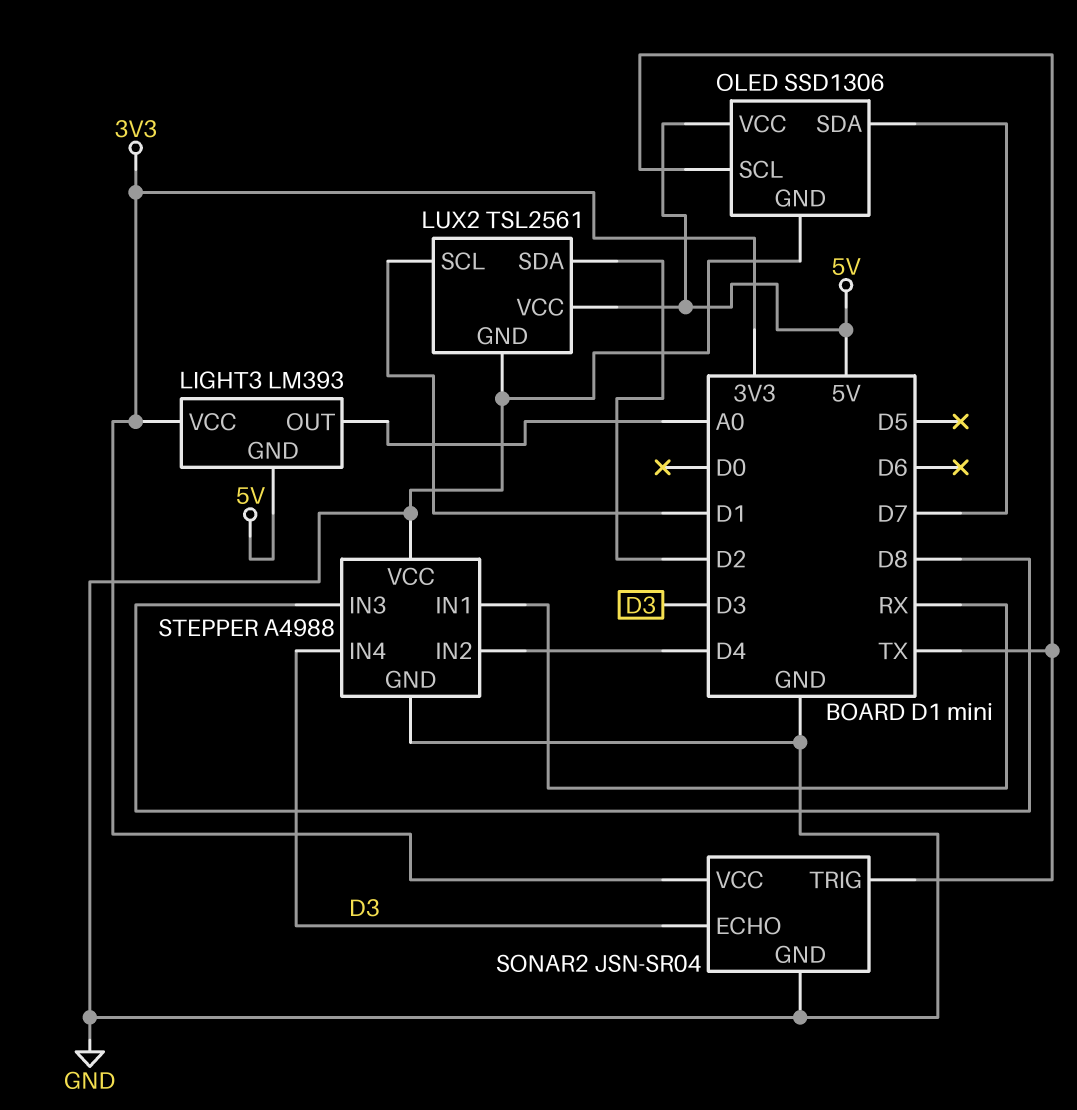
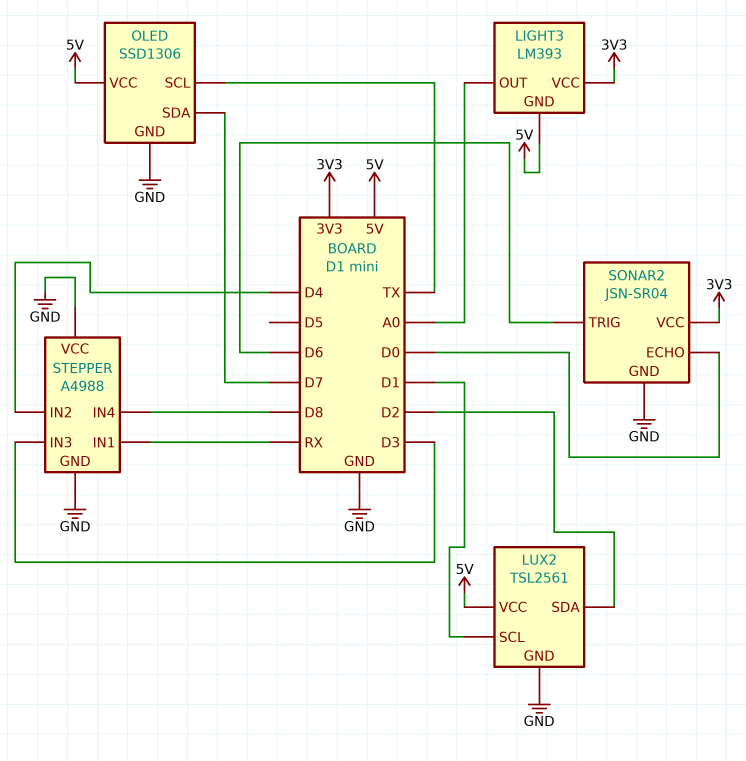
SONAR2 pin ECHO: D3 -> D0
SONAR2 pin TRIG: TX -> D6
STEPPER pin IN3: D8 -> D3
STEPPER pin IN4: D3 -> D8

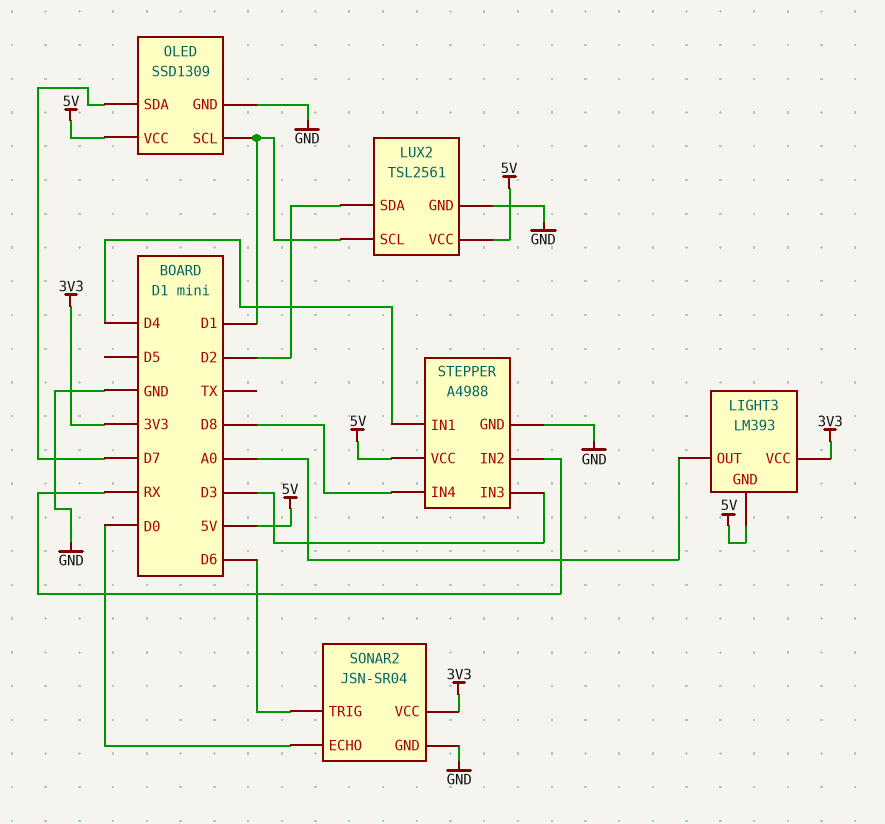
OLED: SSD1306 -> SSD1309
OLED pin SCL: TX -> D1
STEPPER pin IN1: RX -> D4
STEPPER pin IN2: D4 -> RX
STEPPER pin VCC: GND -> 5V

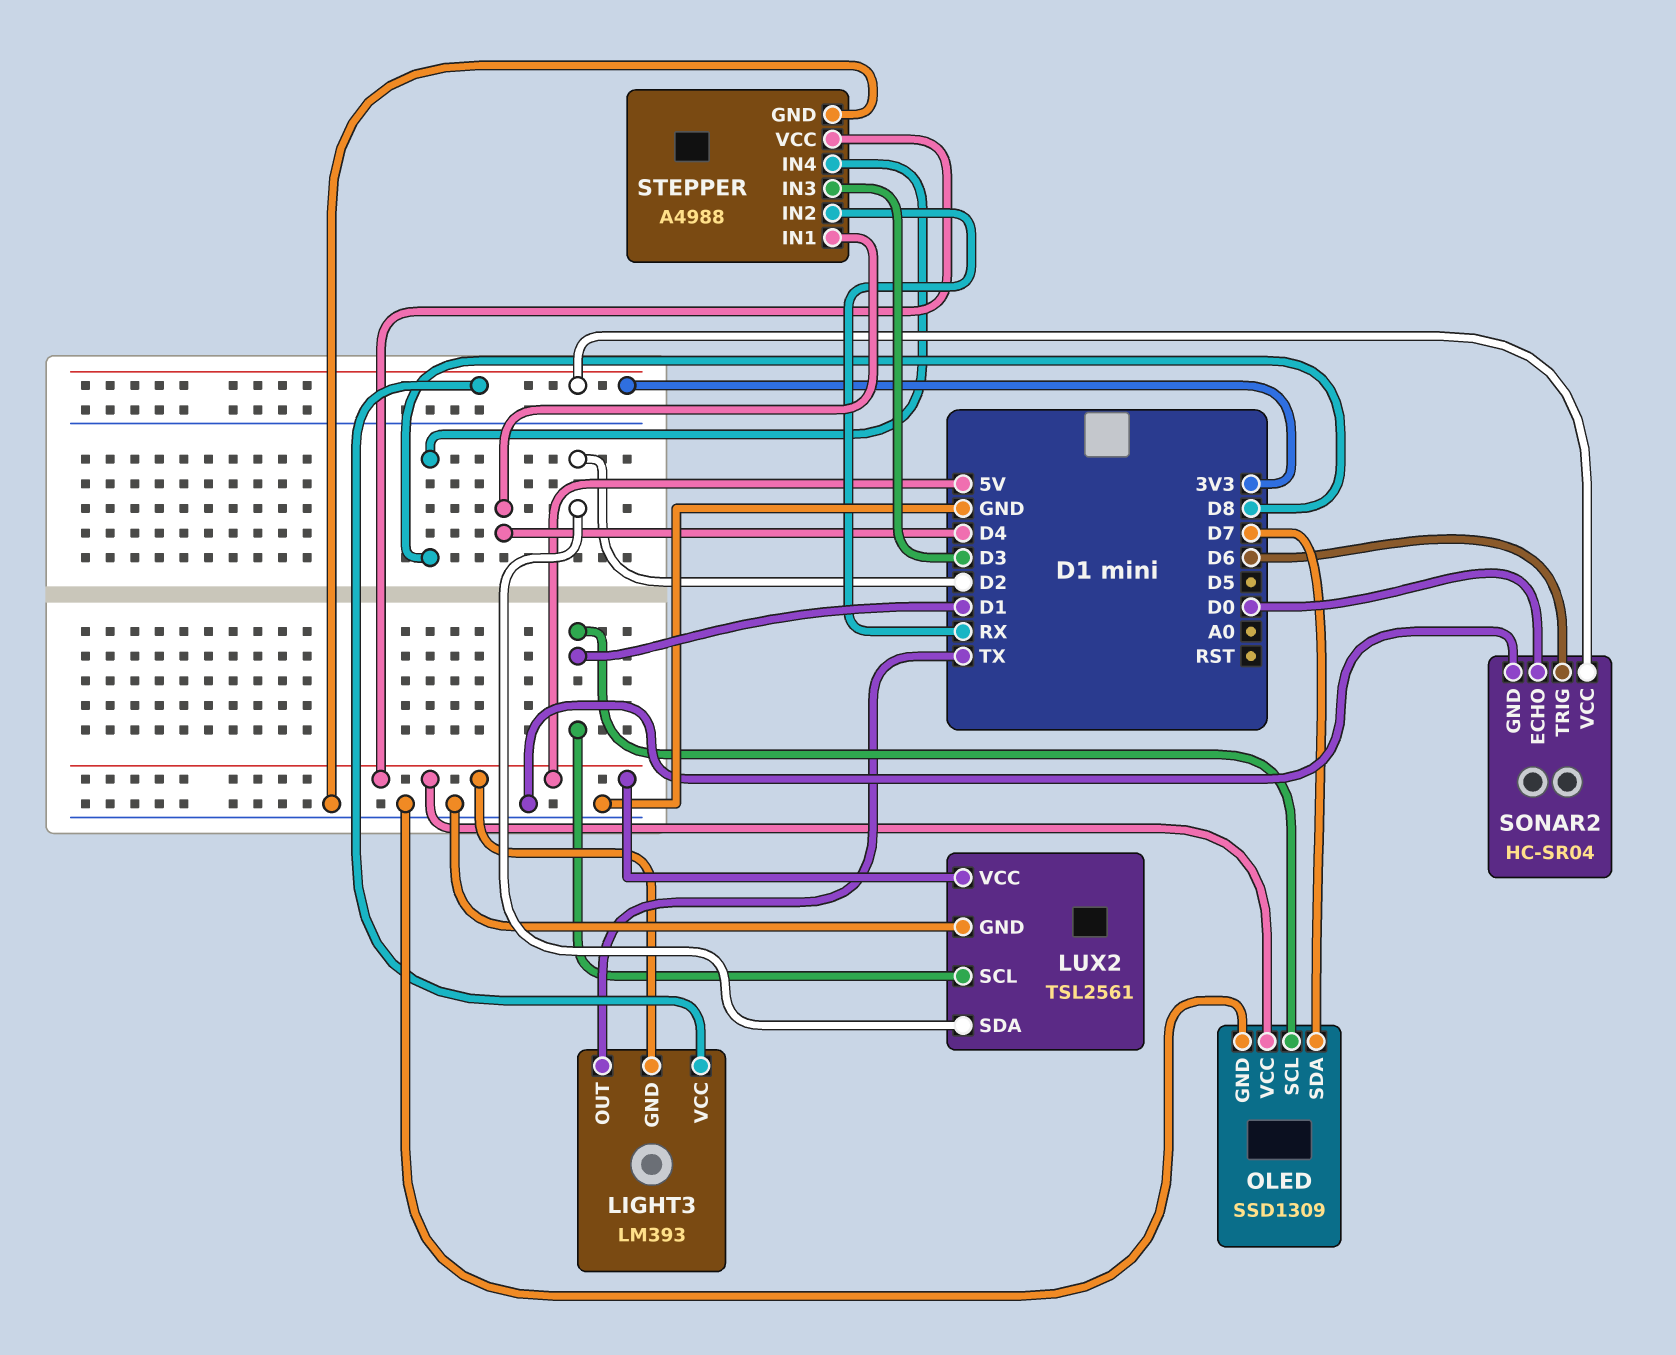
LIGHT3 pin OUT: A0 -> TX
SONAR2: JSN-SR04 -> HC-SR04

